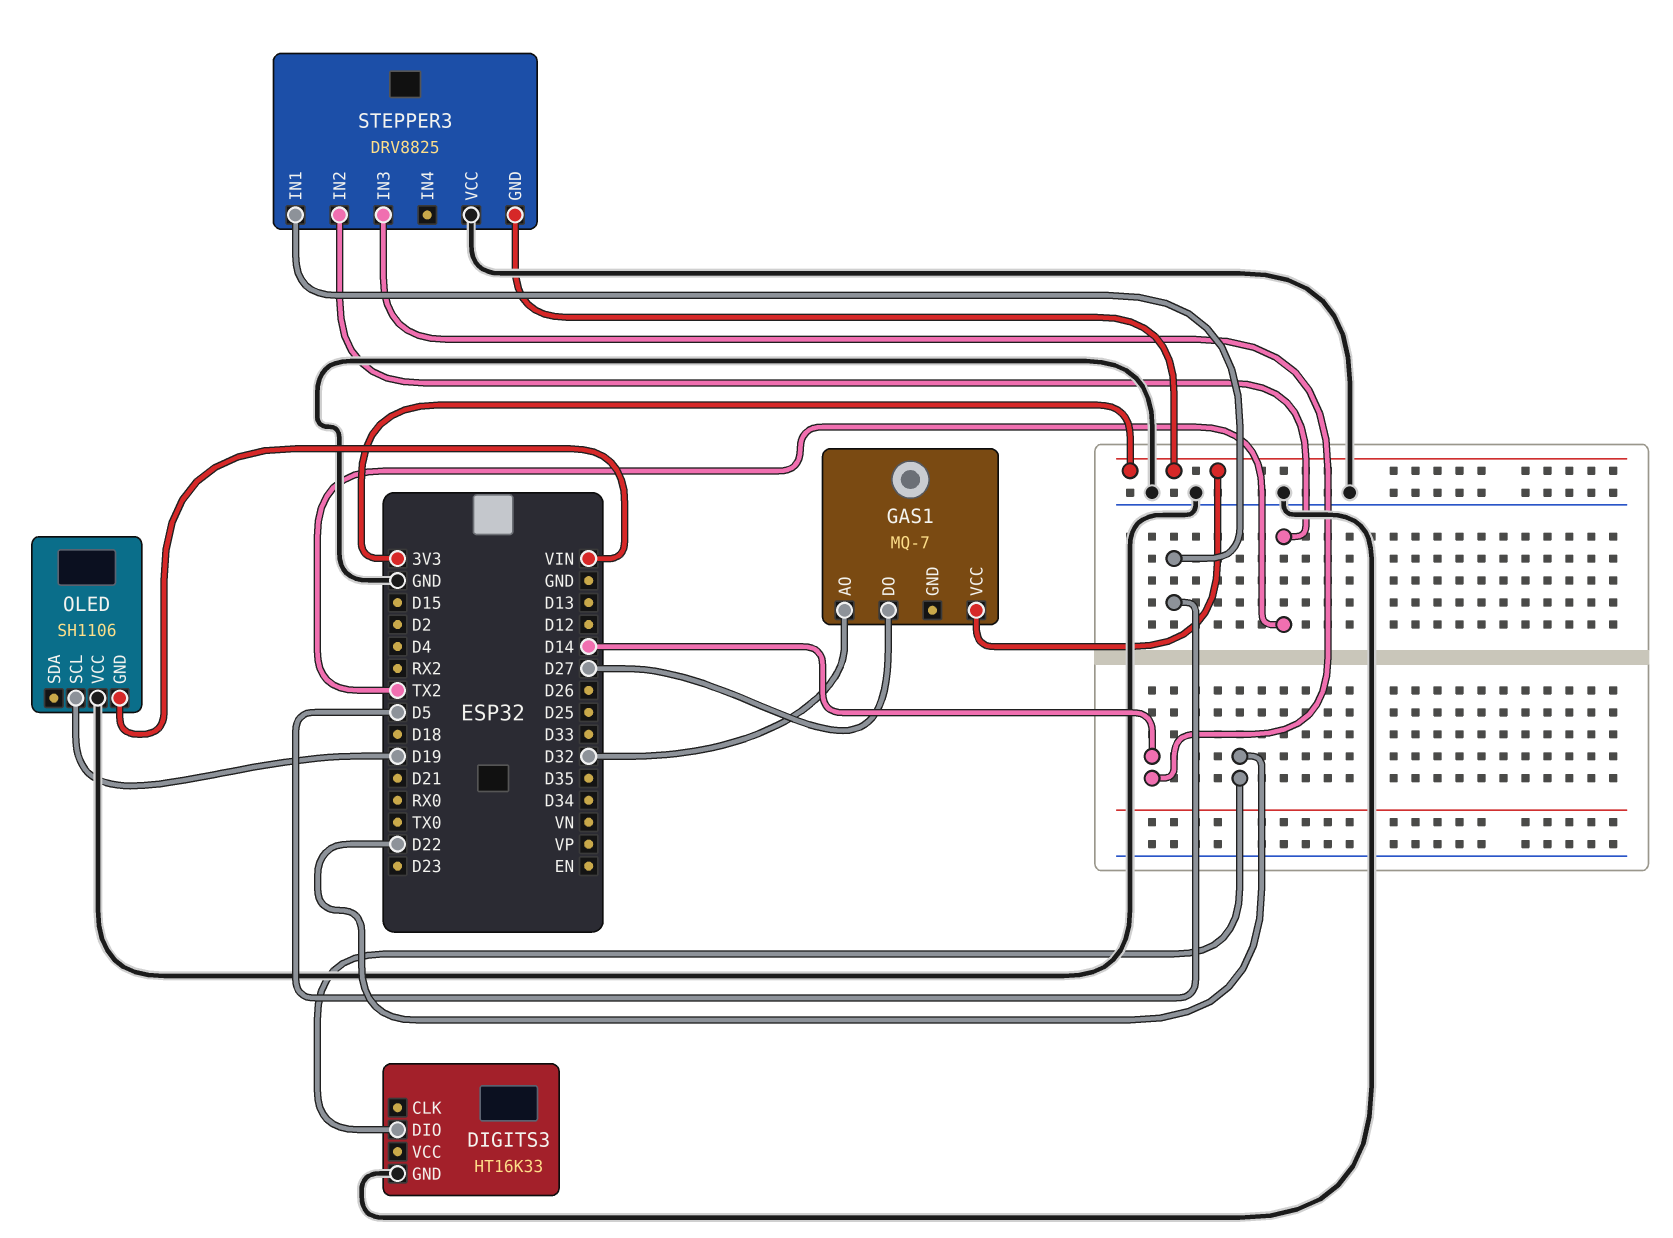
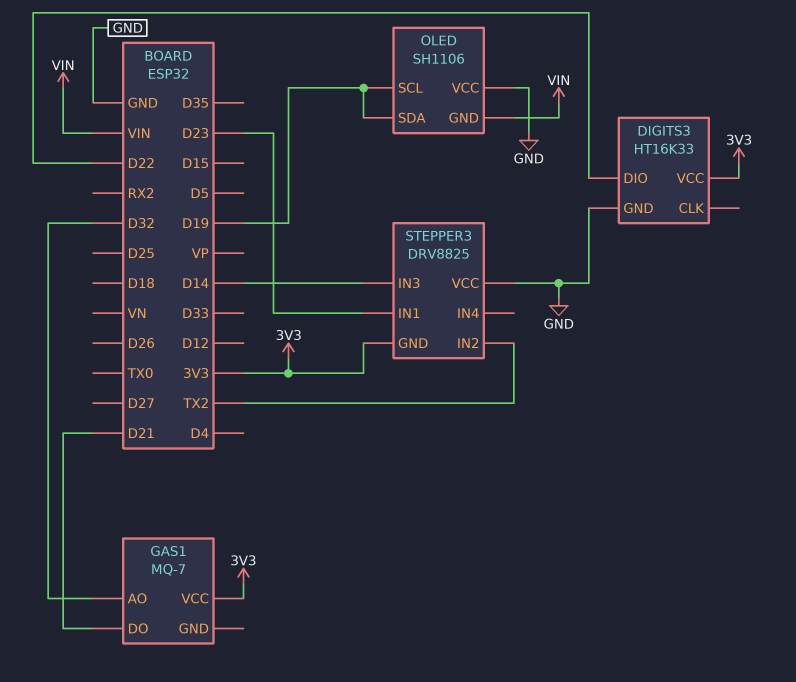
DIGITS3 pin VCC: none -> 3V3
GAS1 pin DO: D27 -> D21
OLED pin SDA: none -> D19
STEPPER3 pin IN1: D5 -> D23

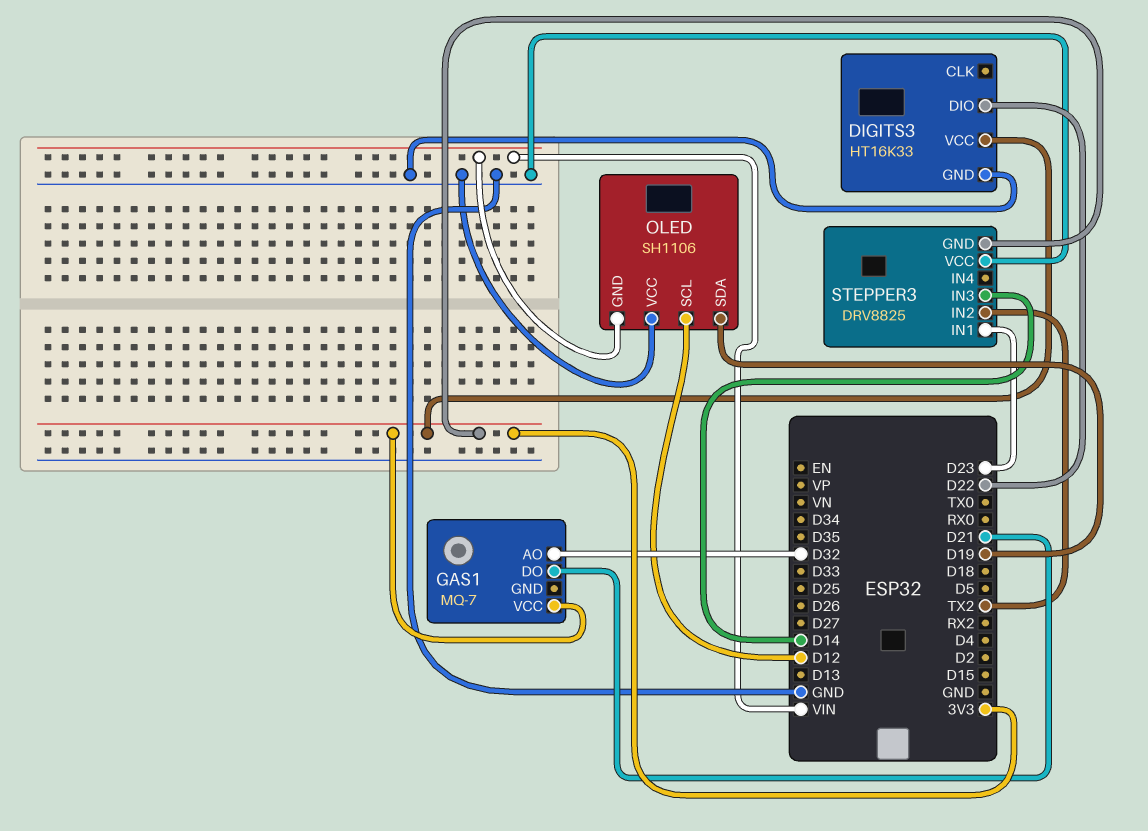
OLED pin SCL: D19 -> D12

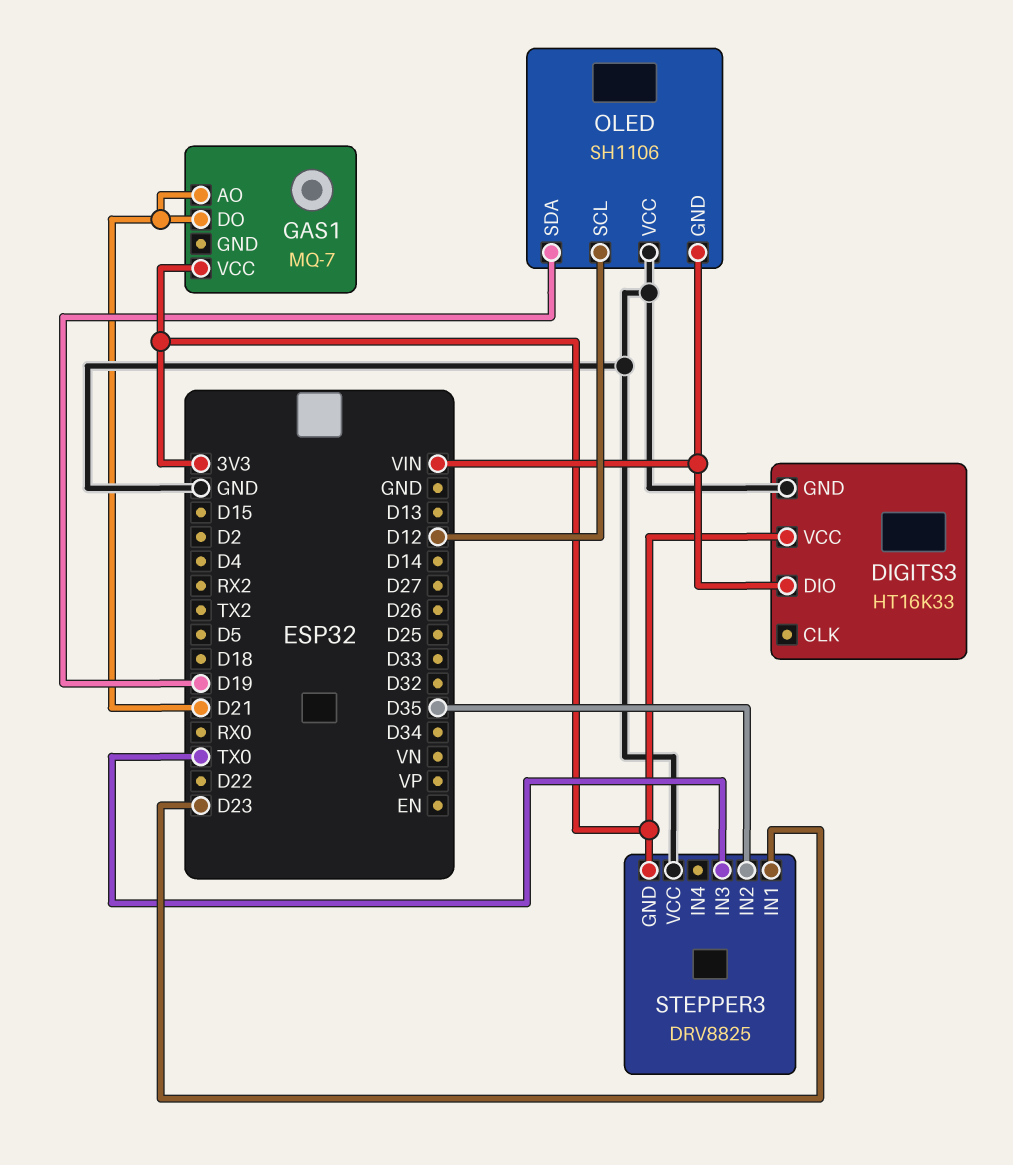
DIGITS3 pin DIO: D22 -> VIN
GAS1 pin AO: D32 -> D21
STEPPER3 pin IN2: TX2 -> D35
STEPPER3 pin IN3: D14 -> TX0

